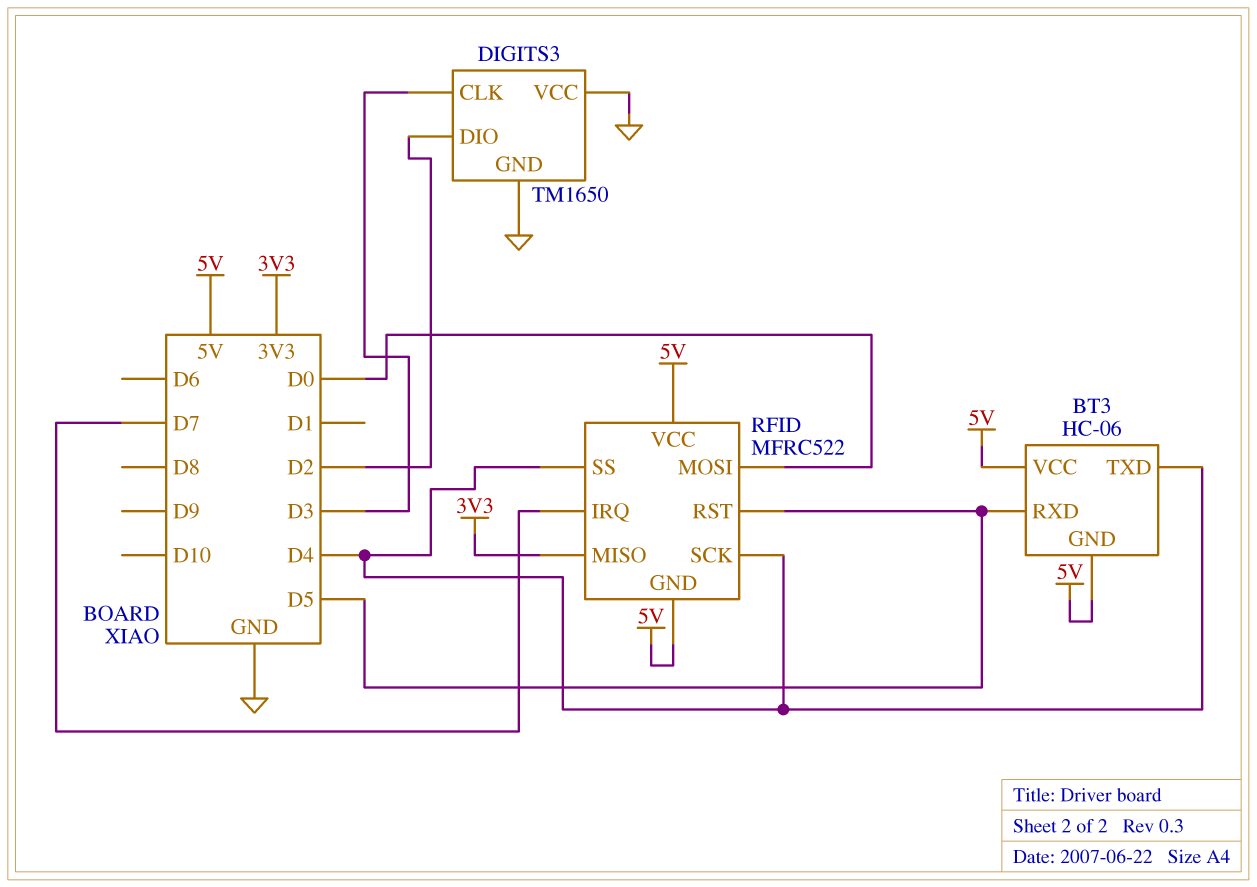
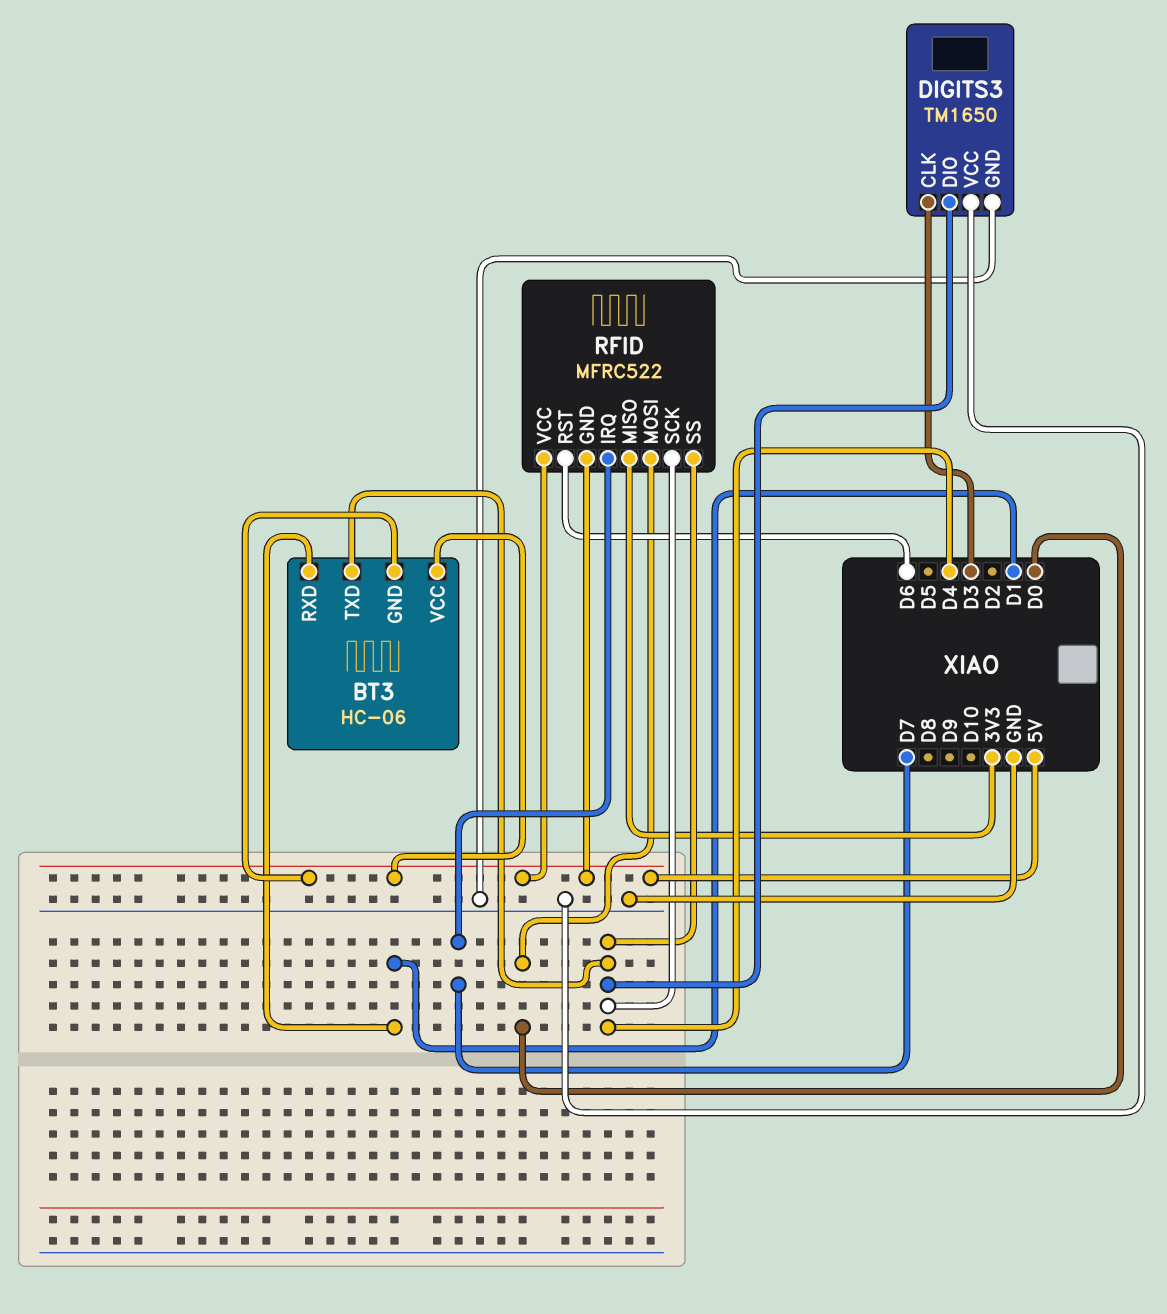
BT3 pin RXD: D5 -> D1
DIGITS3 pin DIO: D2 -> D4
RFID pin RST: D5 -> D6

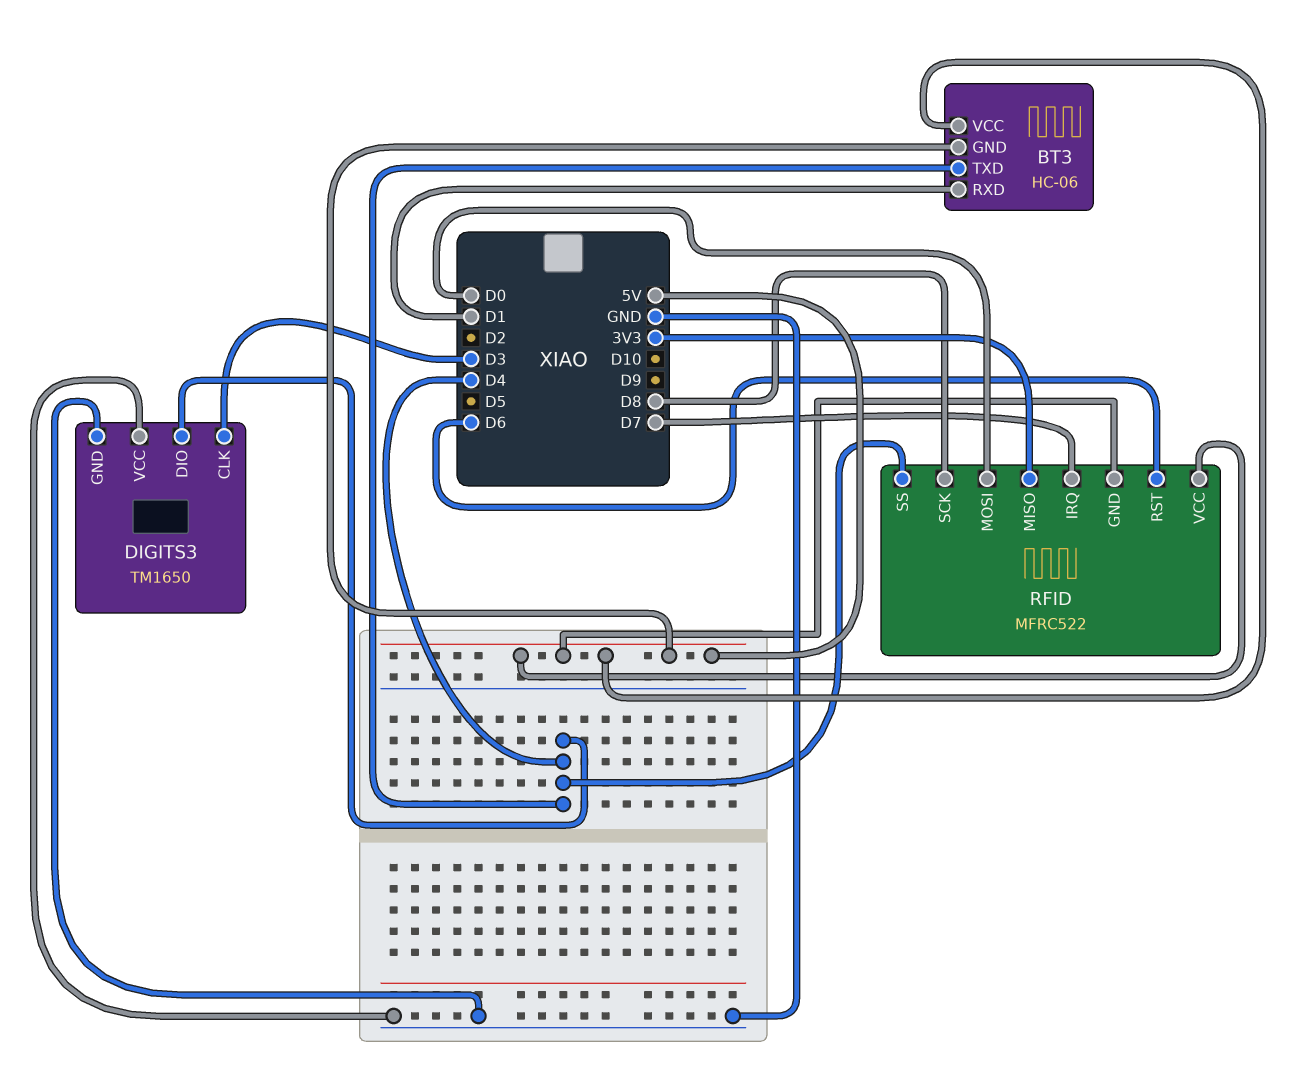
RFID pin SCK: D4 -> D8

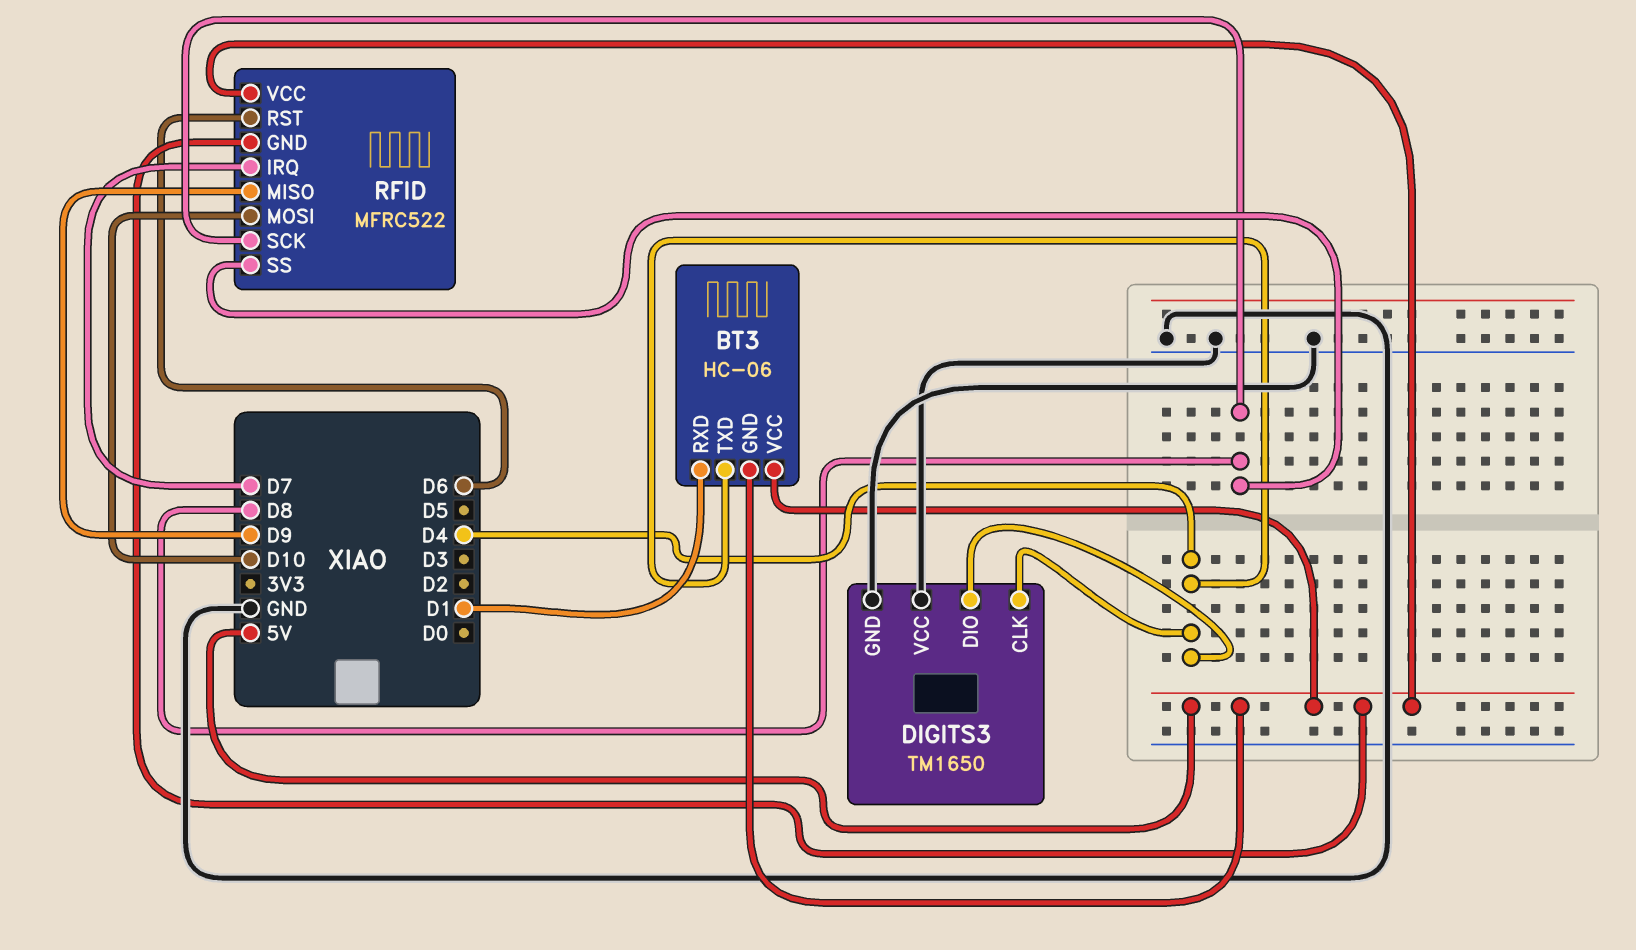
DIGITS3 pin CLK: D3 -> D4
RFID pin MISO: 3V3 -> D9
RFID pin MOSI: D0 -> D10
RFID pin SS: D4 -> D8

